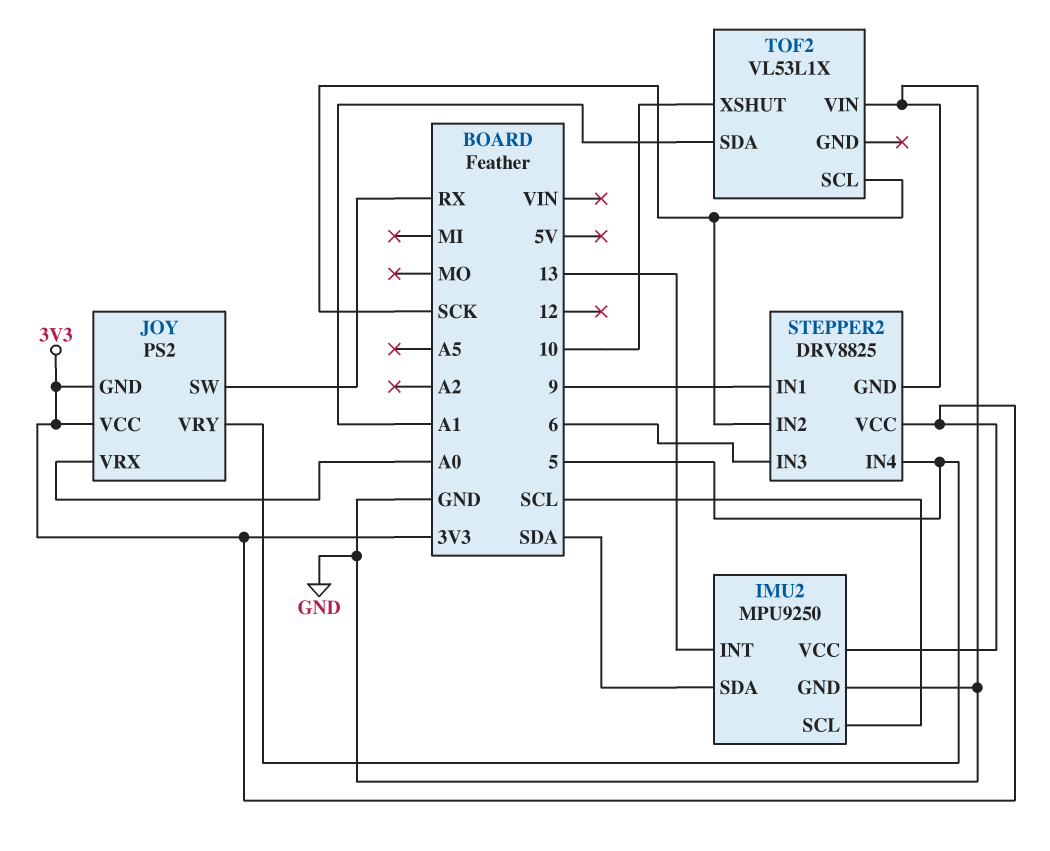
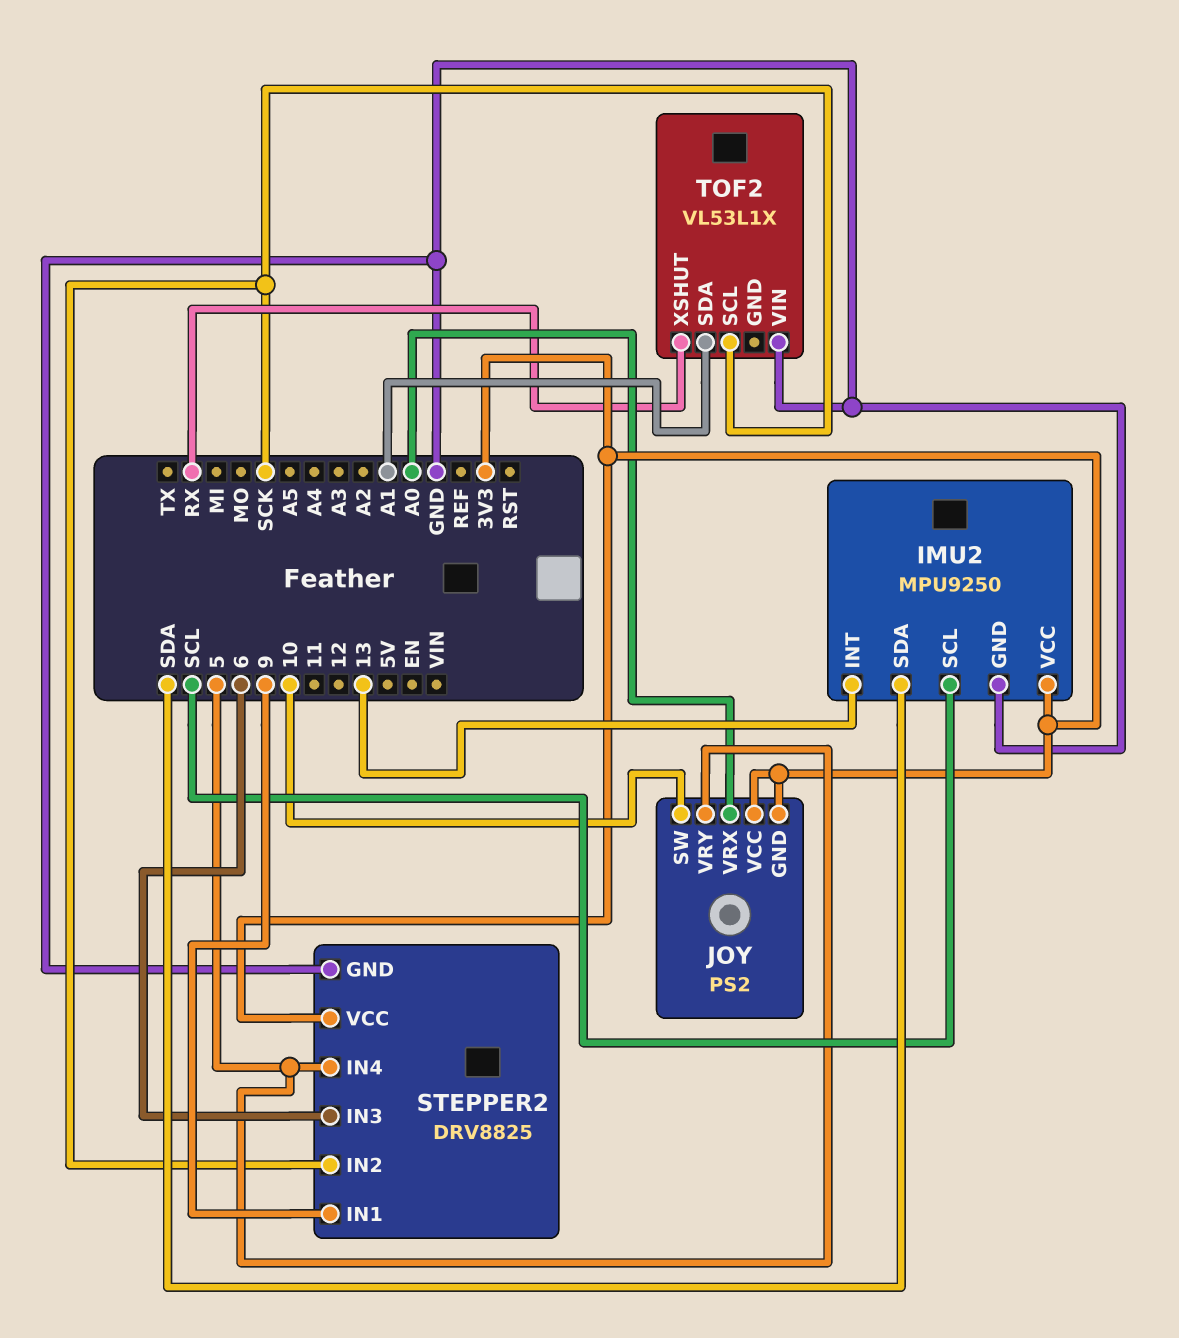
JOY pin SW: RX -> 10
TOF2 pin XSHUT: 10 -> RX

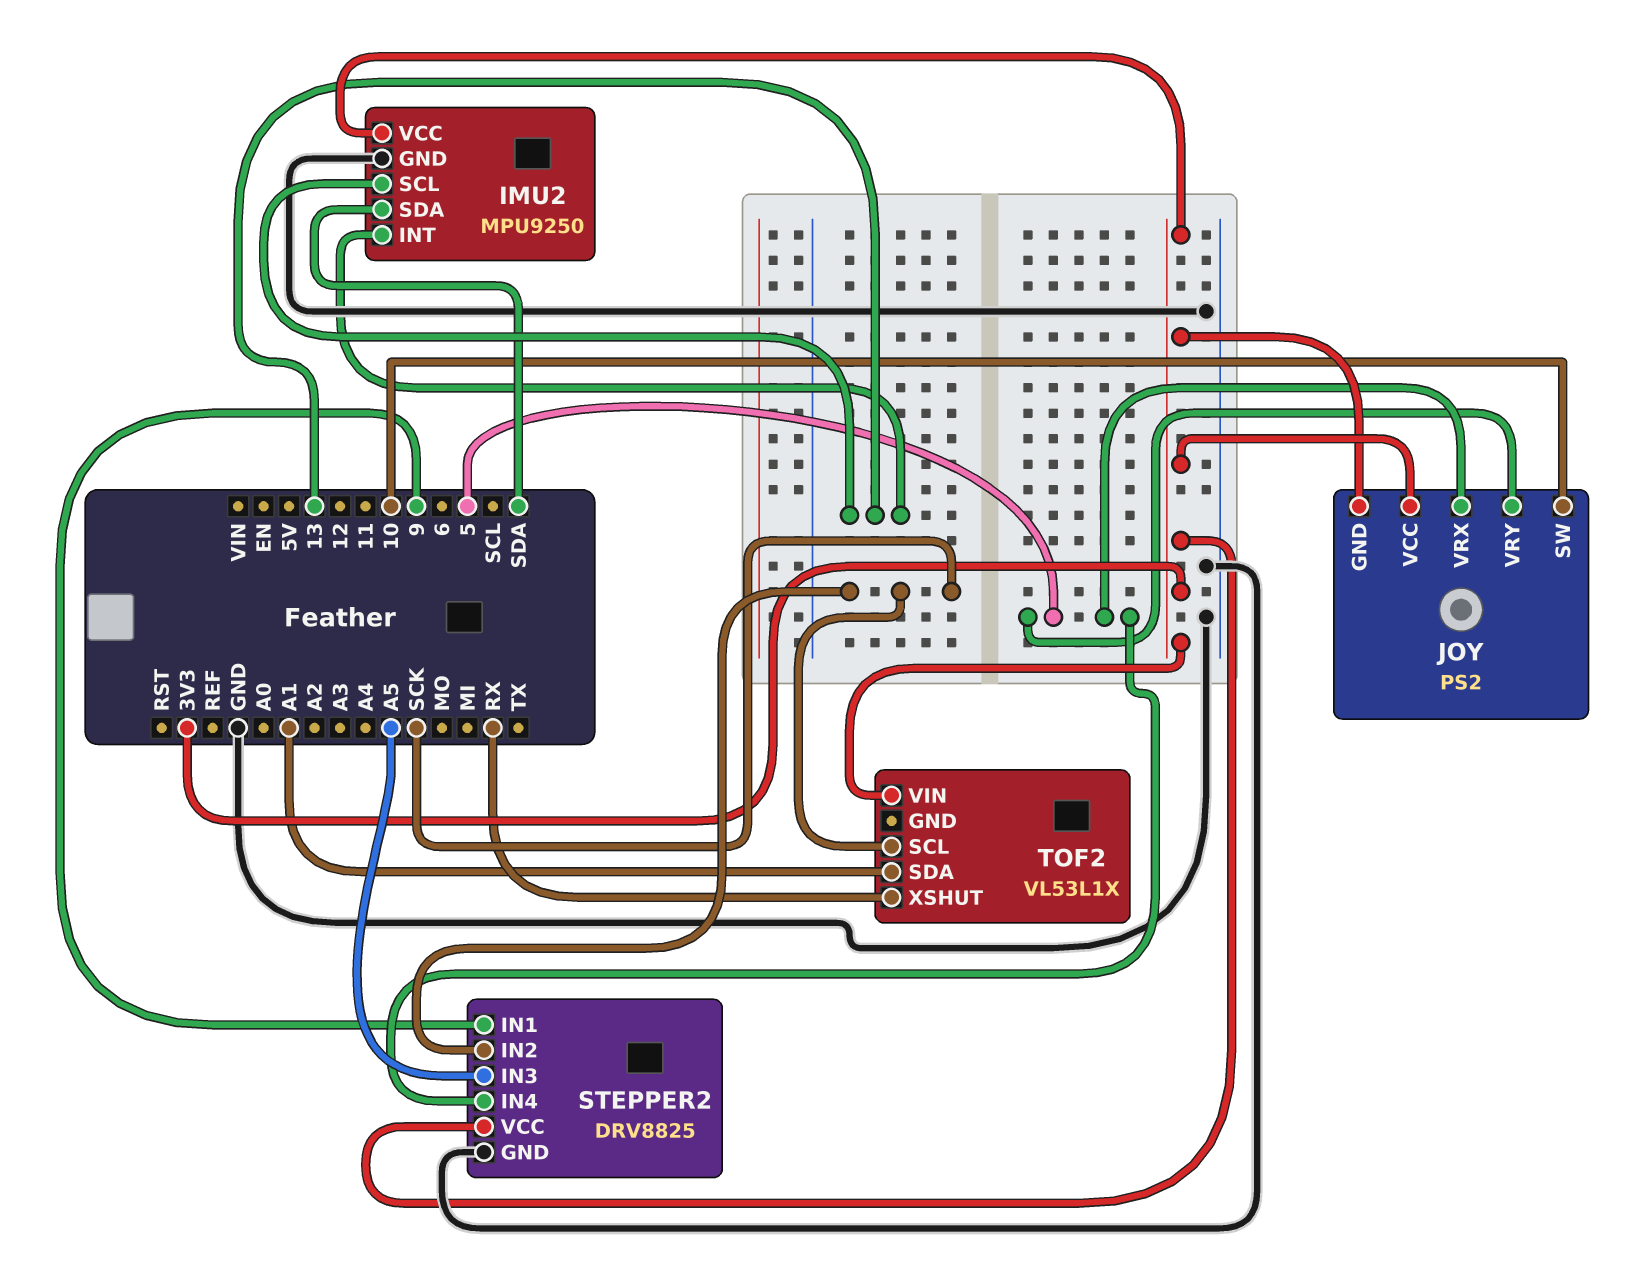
IMU2 pin SCL: SCL -> 13
JOY pin VRX: A0 -> 5
STEPPER2 pin IN3: 6 -> A5
TOF2 pin VIN: GND -> 3V3

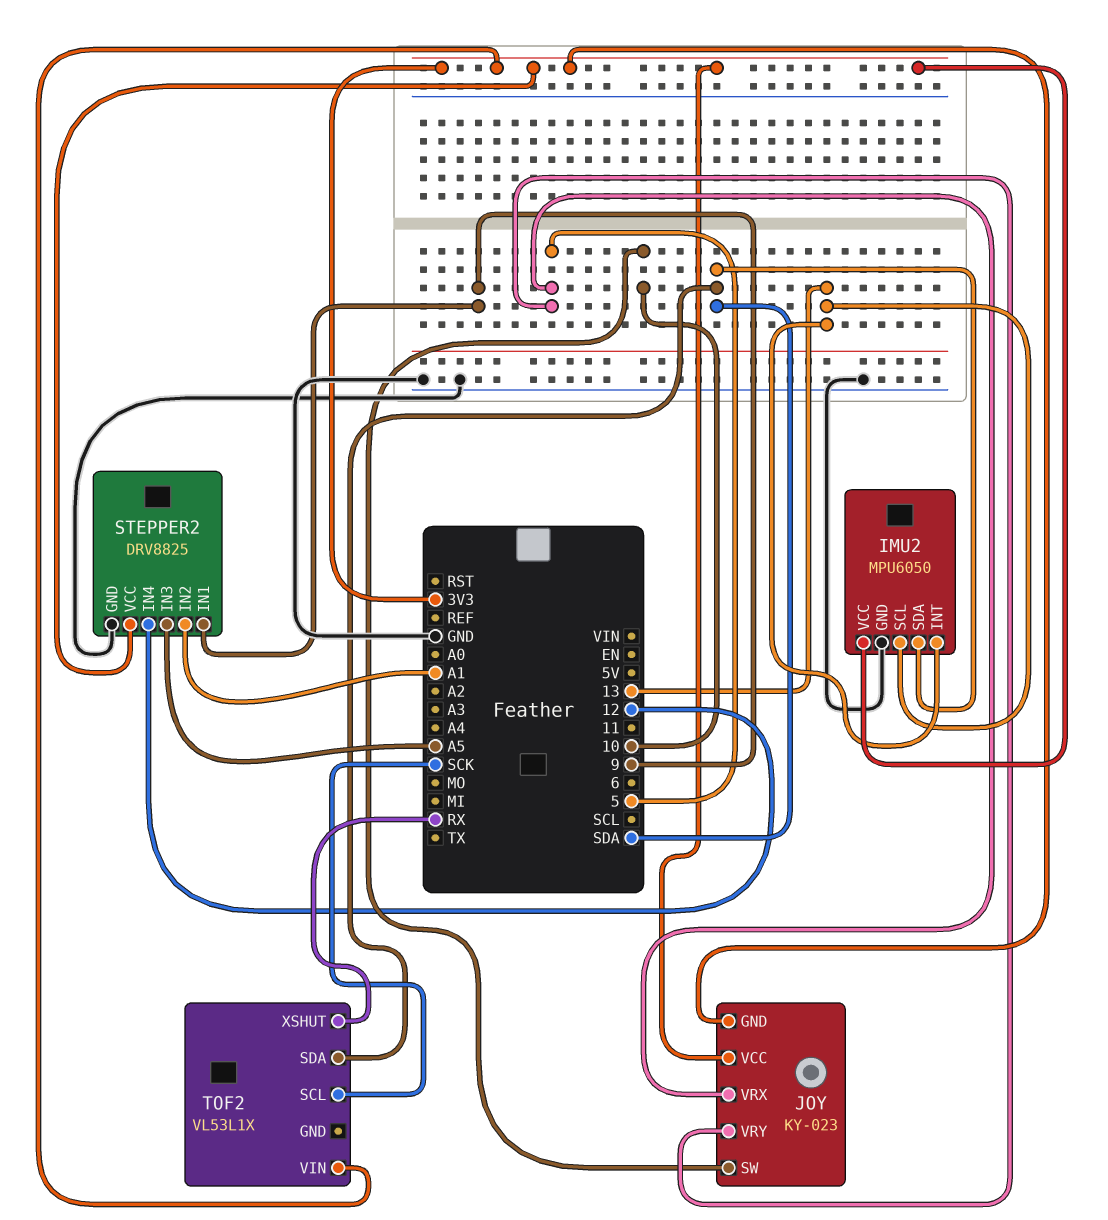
IMU2: MPU9250 -> MPU6050
JOY: PS2 -> KY-023
STEPPER2 pin IN2: SCK -> A1
STEPPER2 pin IN4: 5 -> 12
TOF2 pin SDA: A1 -> SDA

